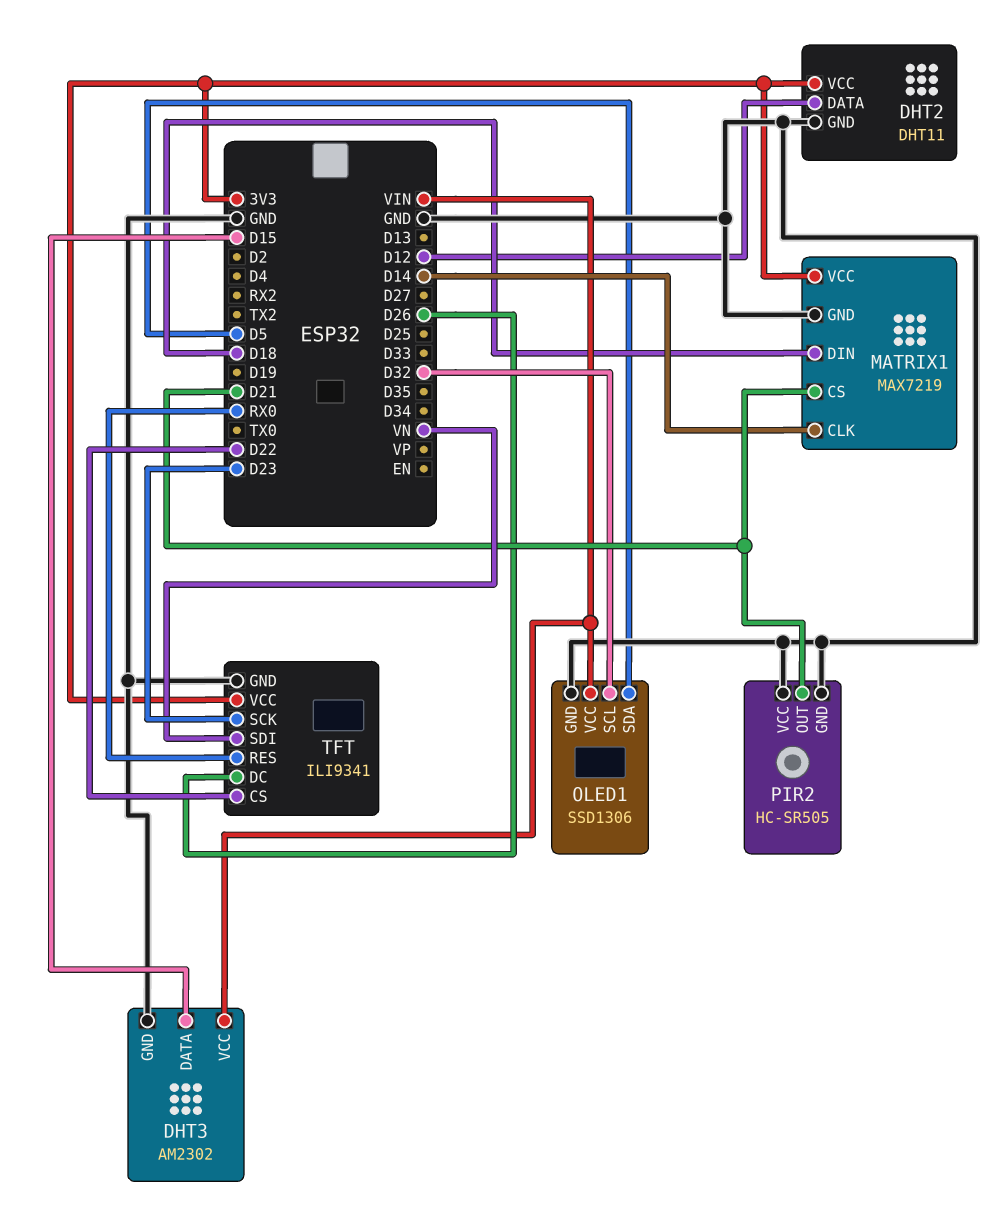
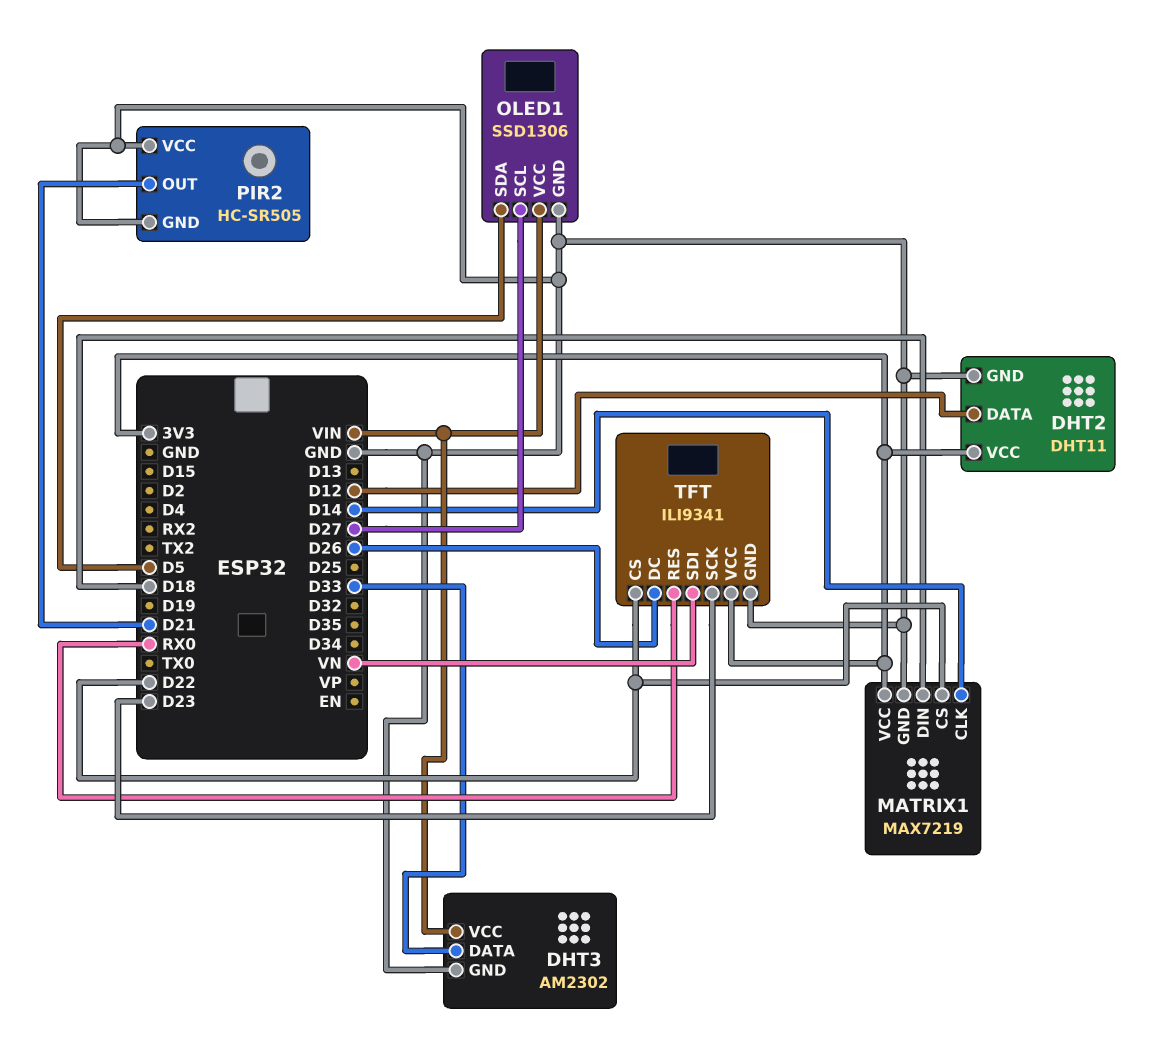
DHT3 pin DATA: D15 -> D33
MATRIX1 pin CS: D21 -> D22
OLED1 pin SCL: D32 -> D27

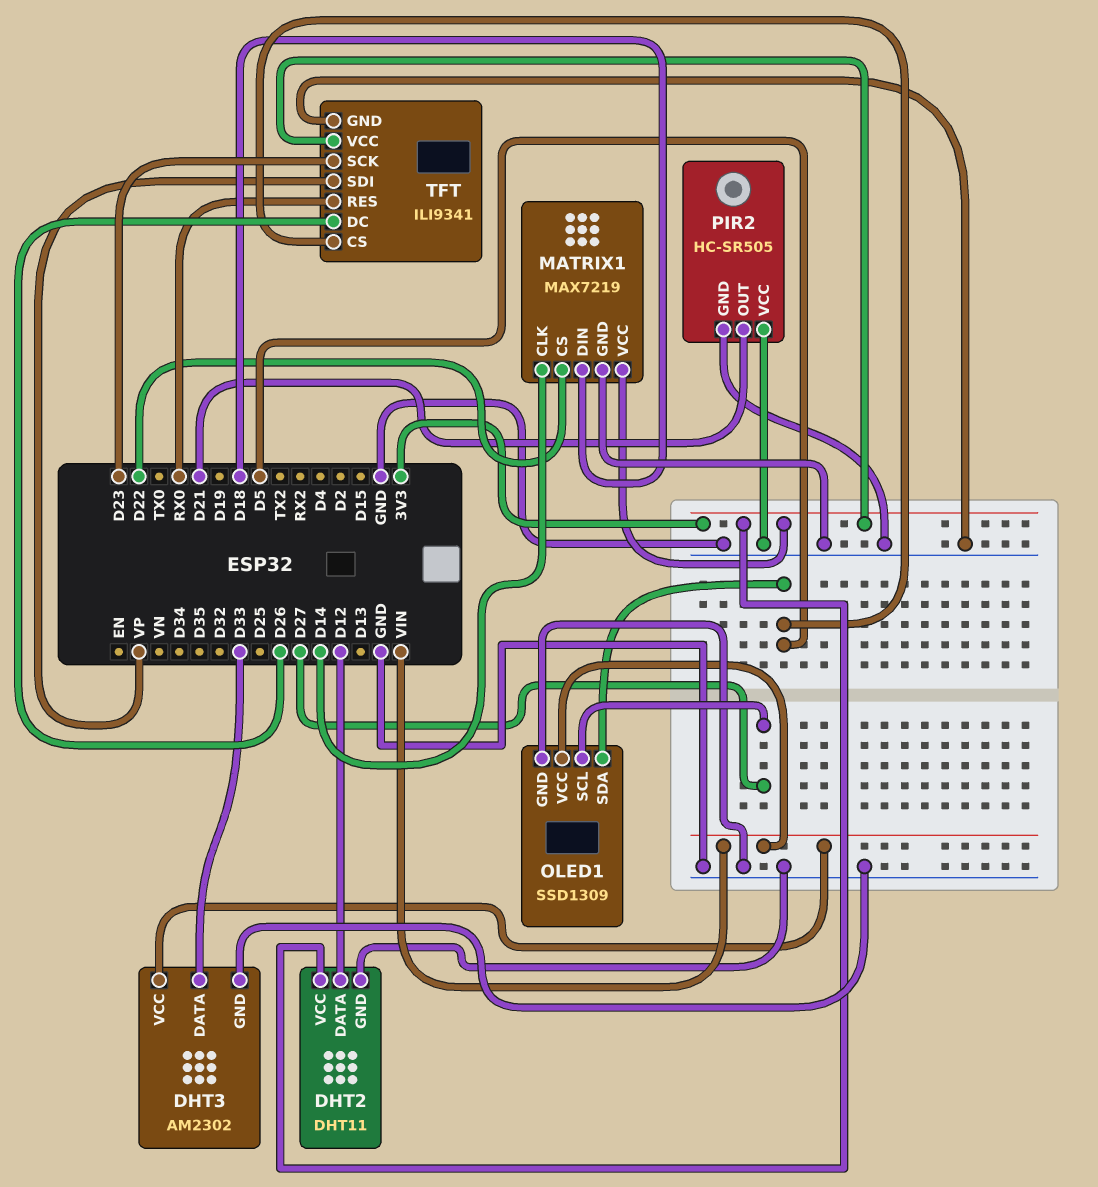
OLED1: SSD1306 -> SSD1309
TFT pin CS: D22 -> D5
TFT pin SDI: VN -> VP

